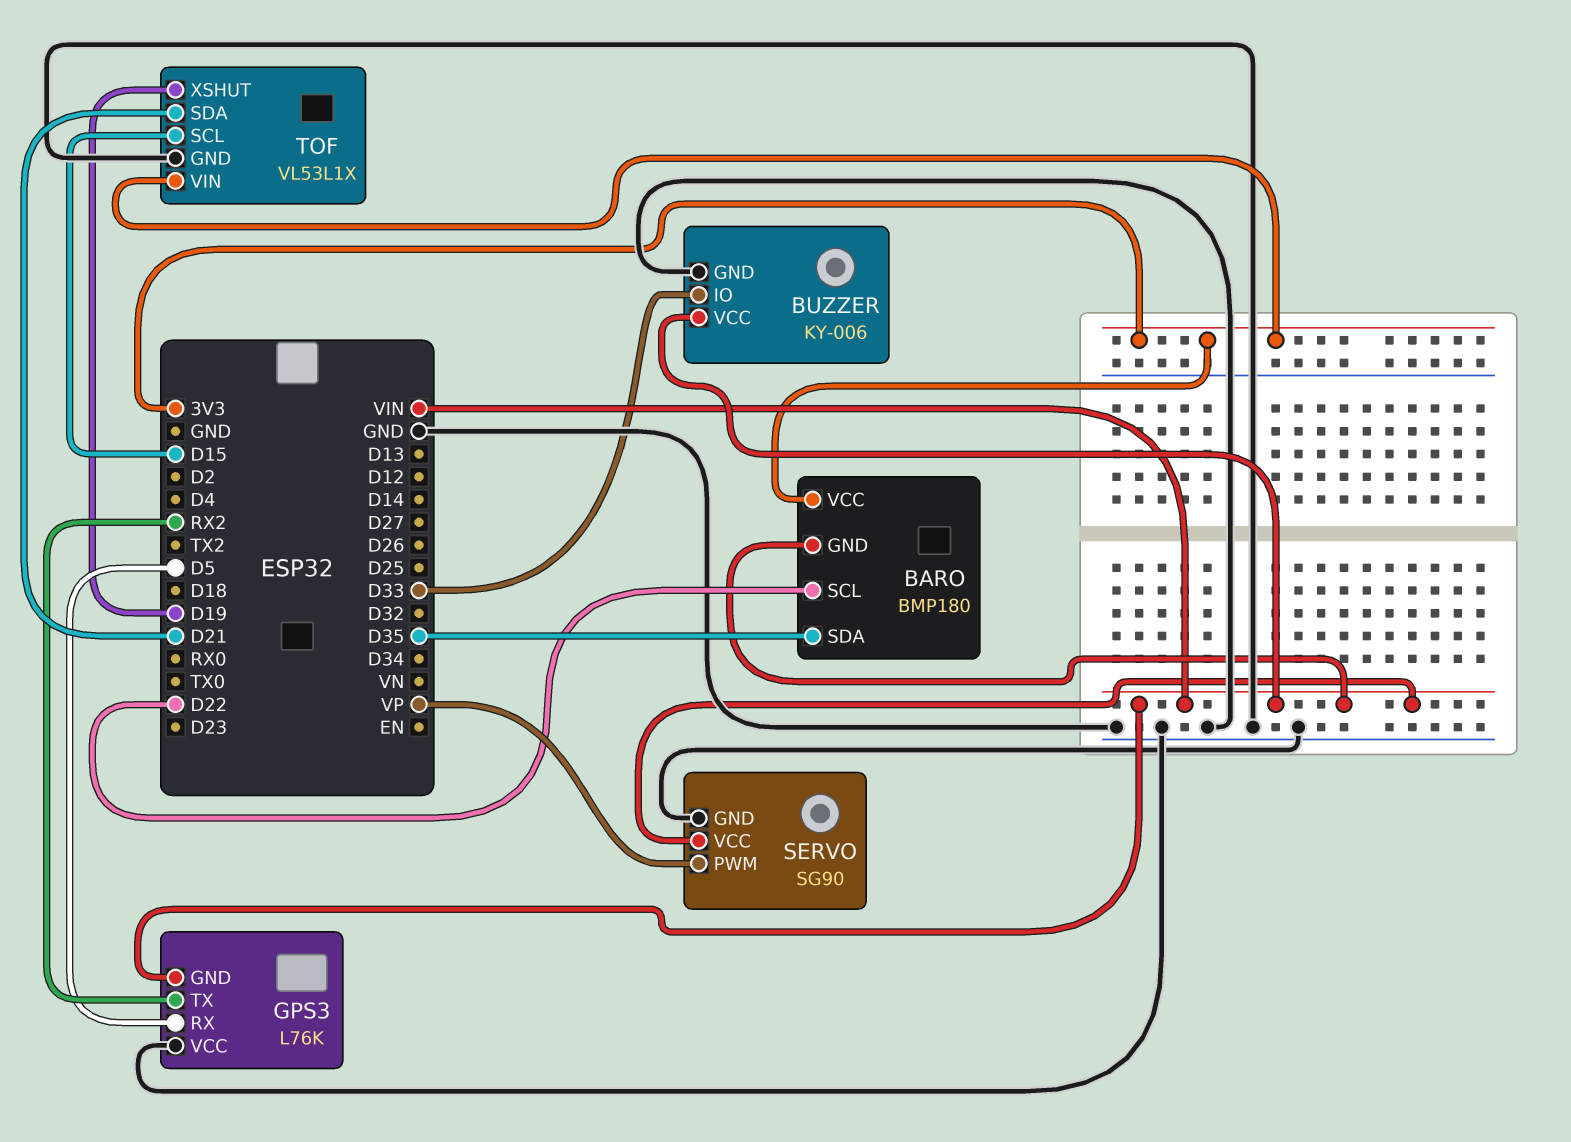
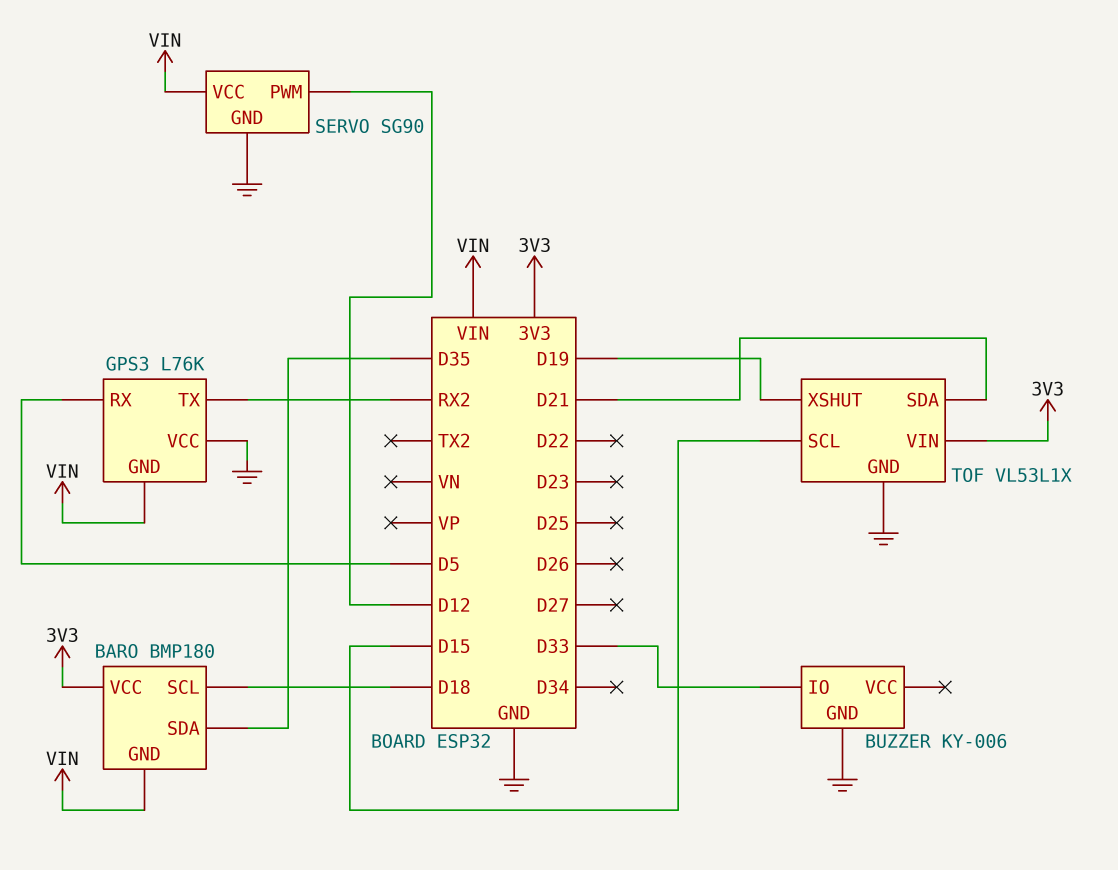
BARO pin SCL: D22 -> D18
BUZZER pin VCC: VIN -> none
SERVO pin PWM: VP -> D12

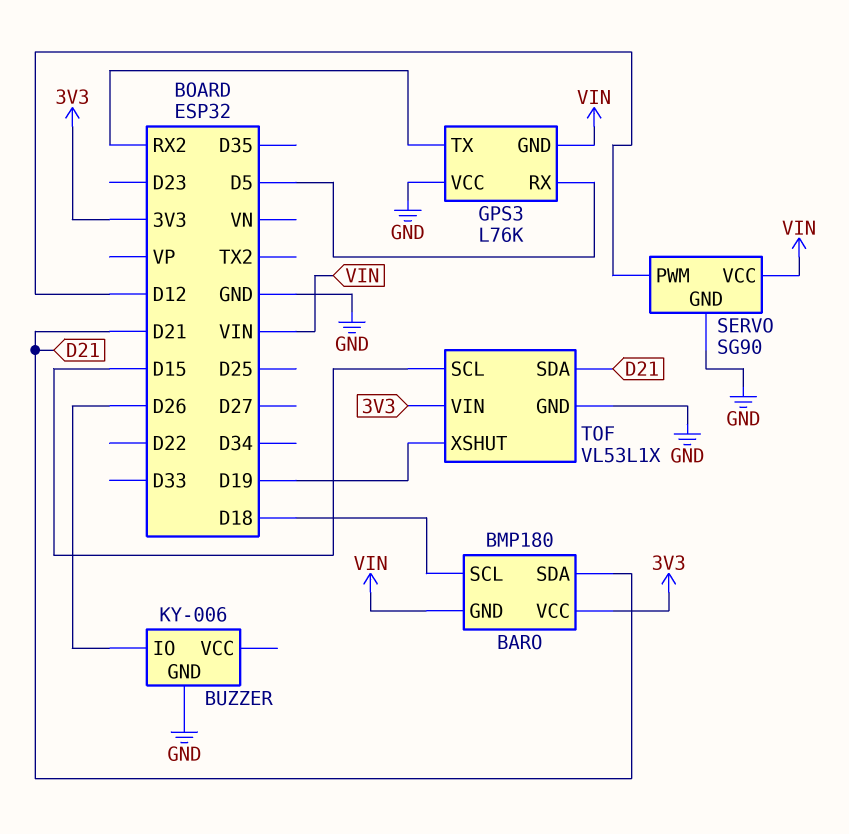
BARO pin SDA: D35 -> D21
BUZZER pin IO: D33 -> D26

